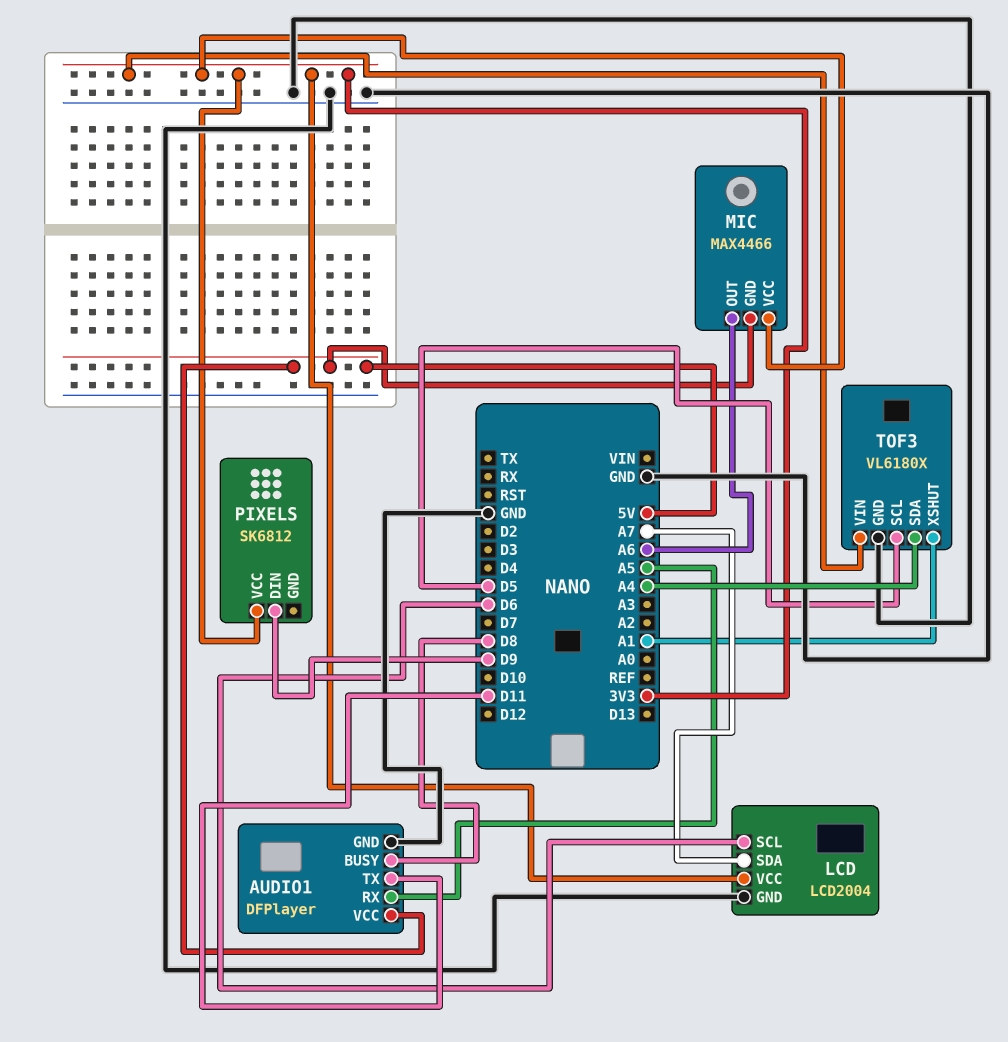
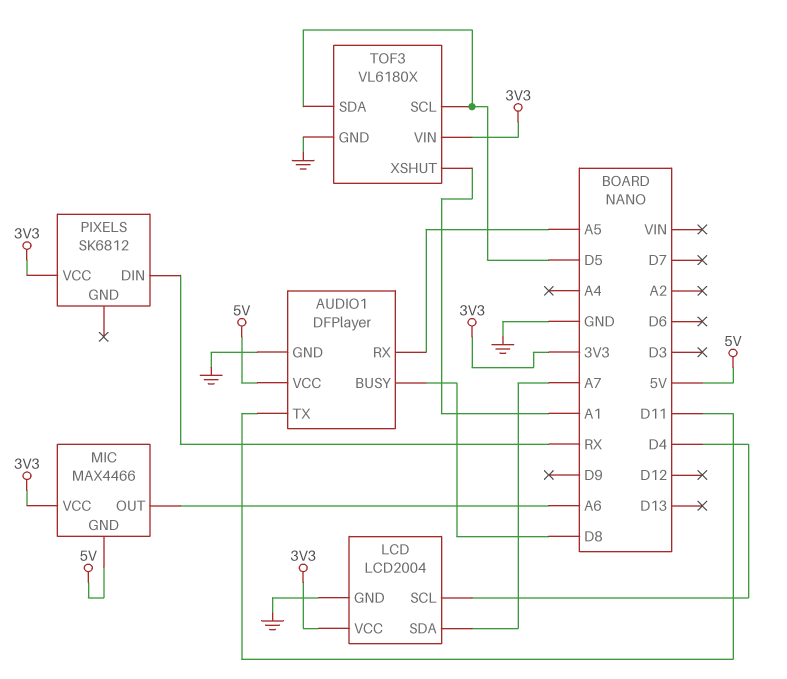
LCD pin SCL: D6 -> D4
PIXELS pin DIN: D9 -> RX
TOF3 pin SDA: A4 -> D5

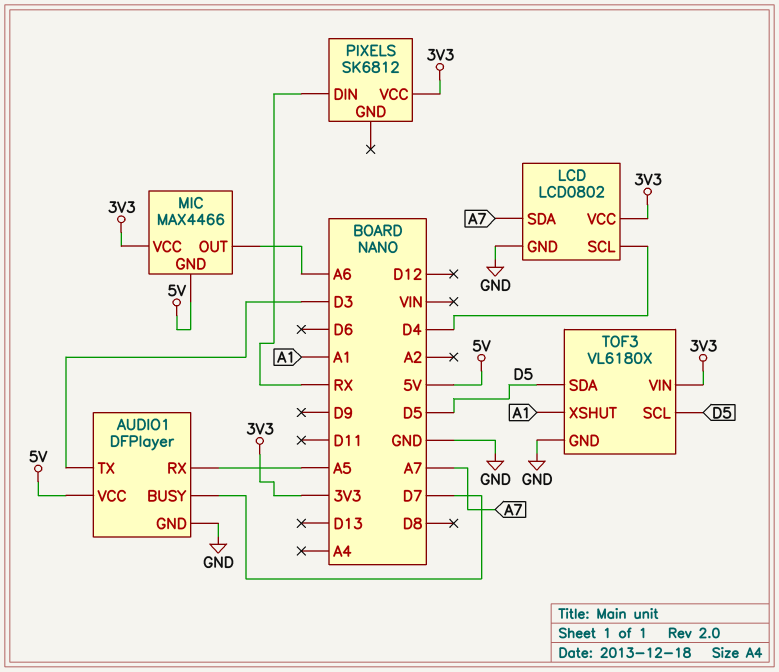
AUDIO1 pin BUSY: D8 -> D7
AUDIO1 pin TX: D11 -> D3
LCD: LCD2004 -> LCD0802

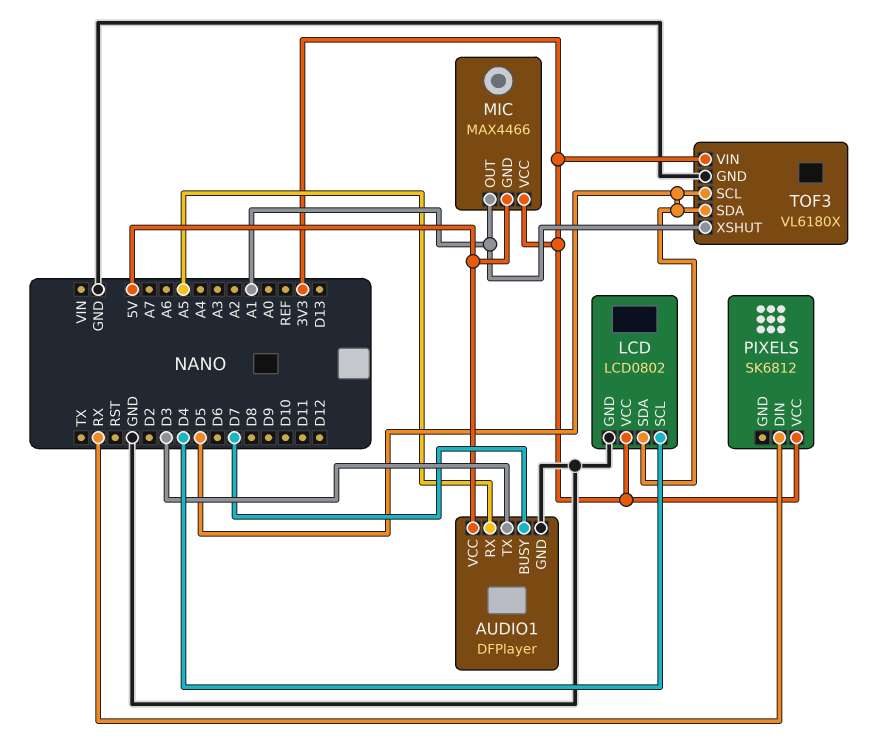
LCD pin SDA: A7 -> D5
MIC pin OUT: A6 -> A1

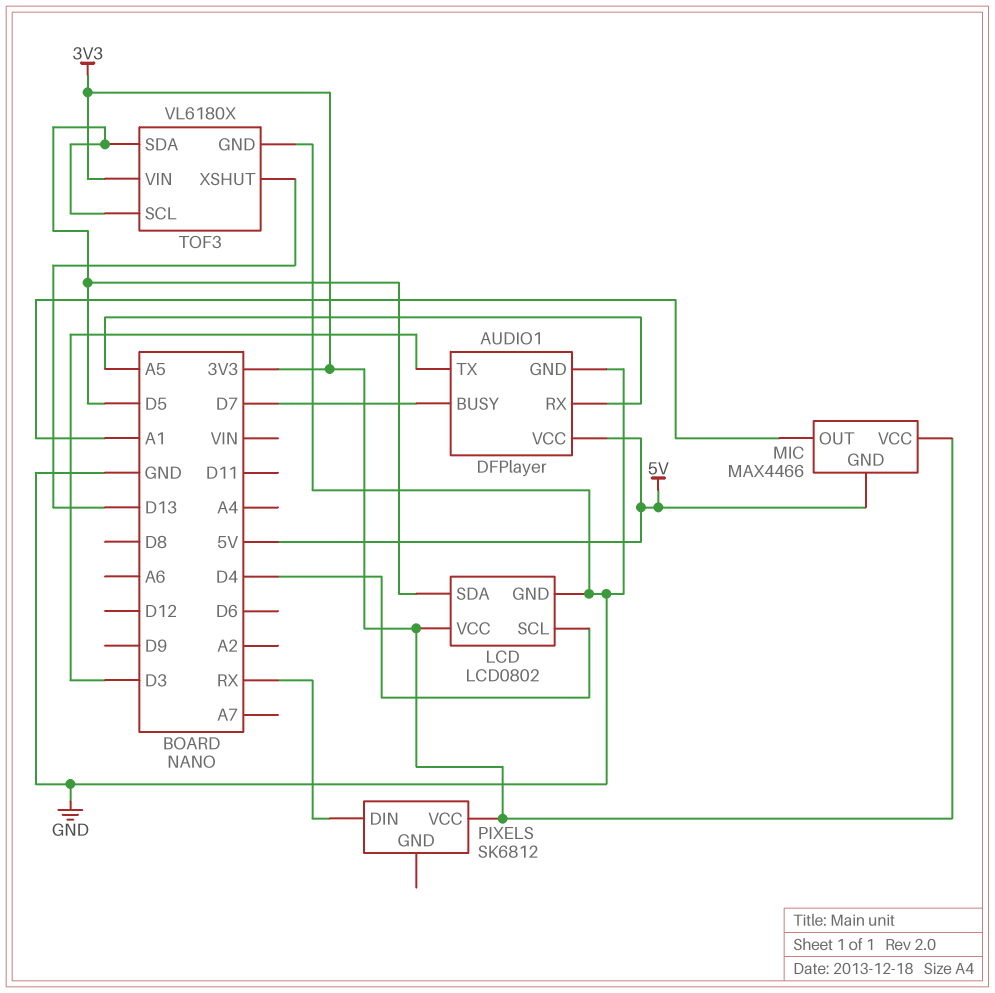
TOF3 pin XSHUT: A1 -> D13

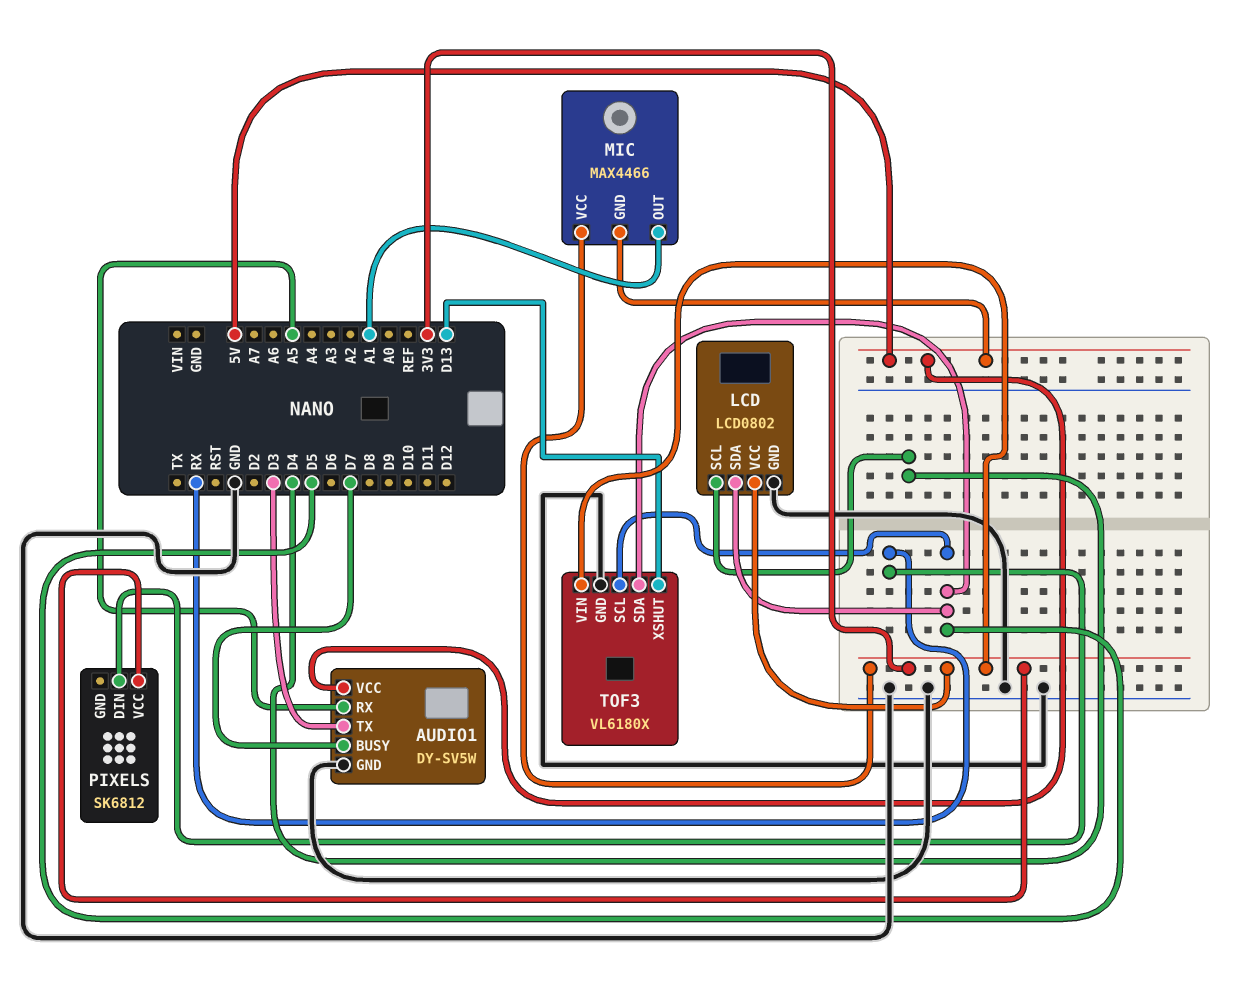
AUDIO1: DFPlayer -> DY-SV5W

